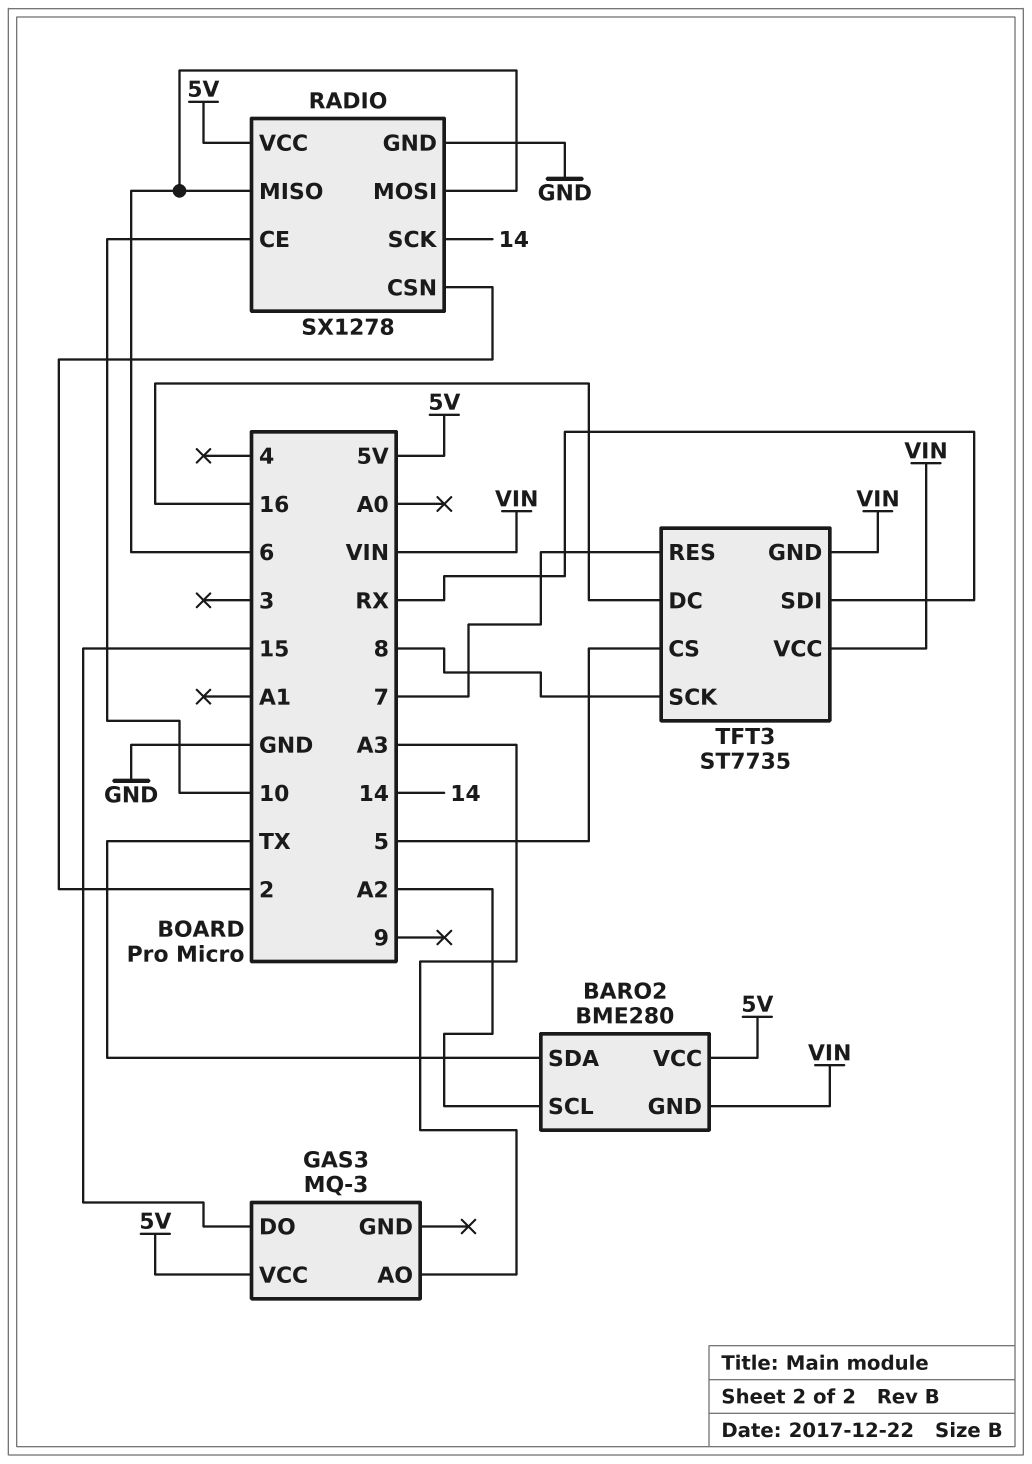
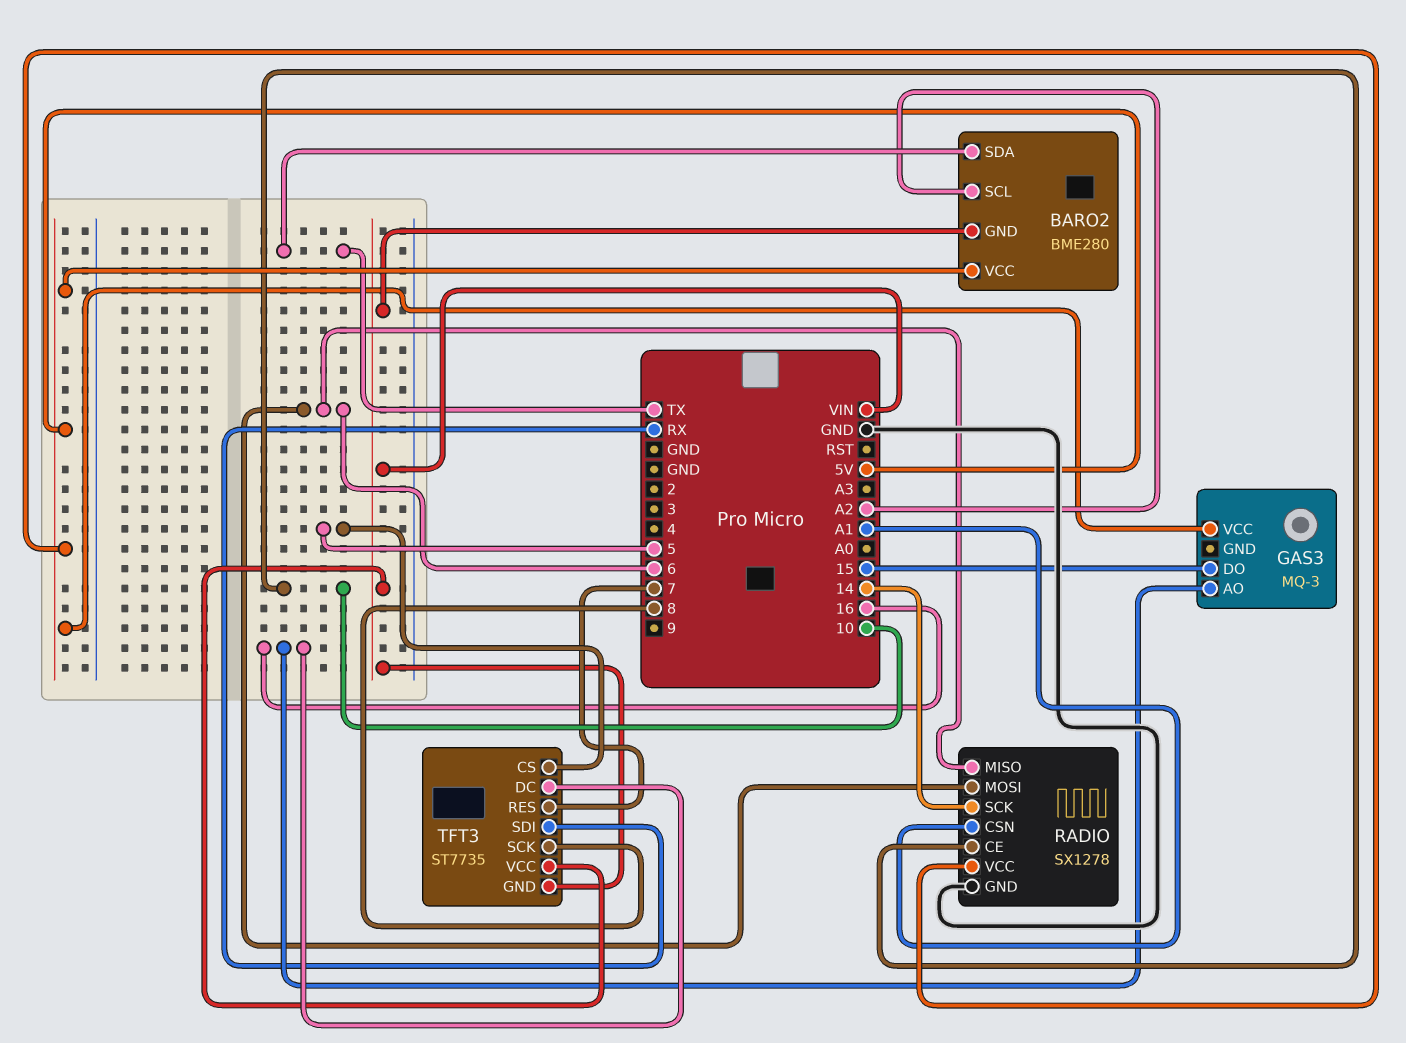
GAS3 pin AO: A3 -> 16
RADIO pin CSN: 2 -> A1

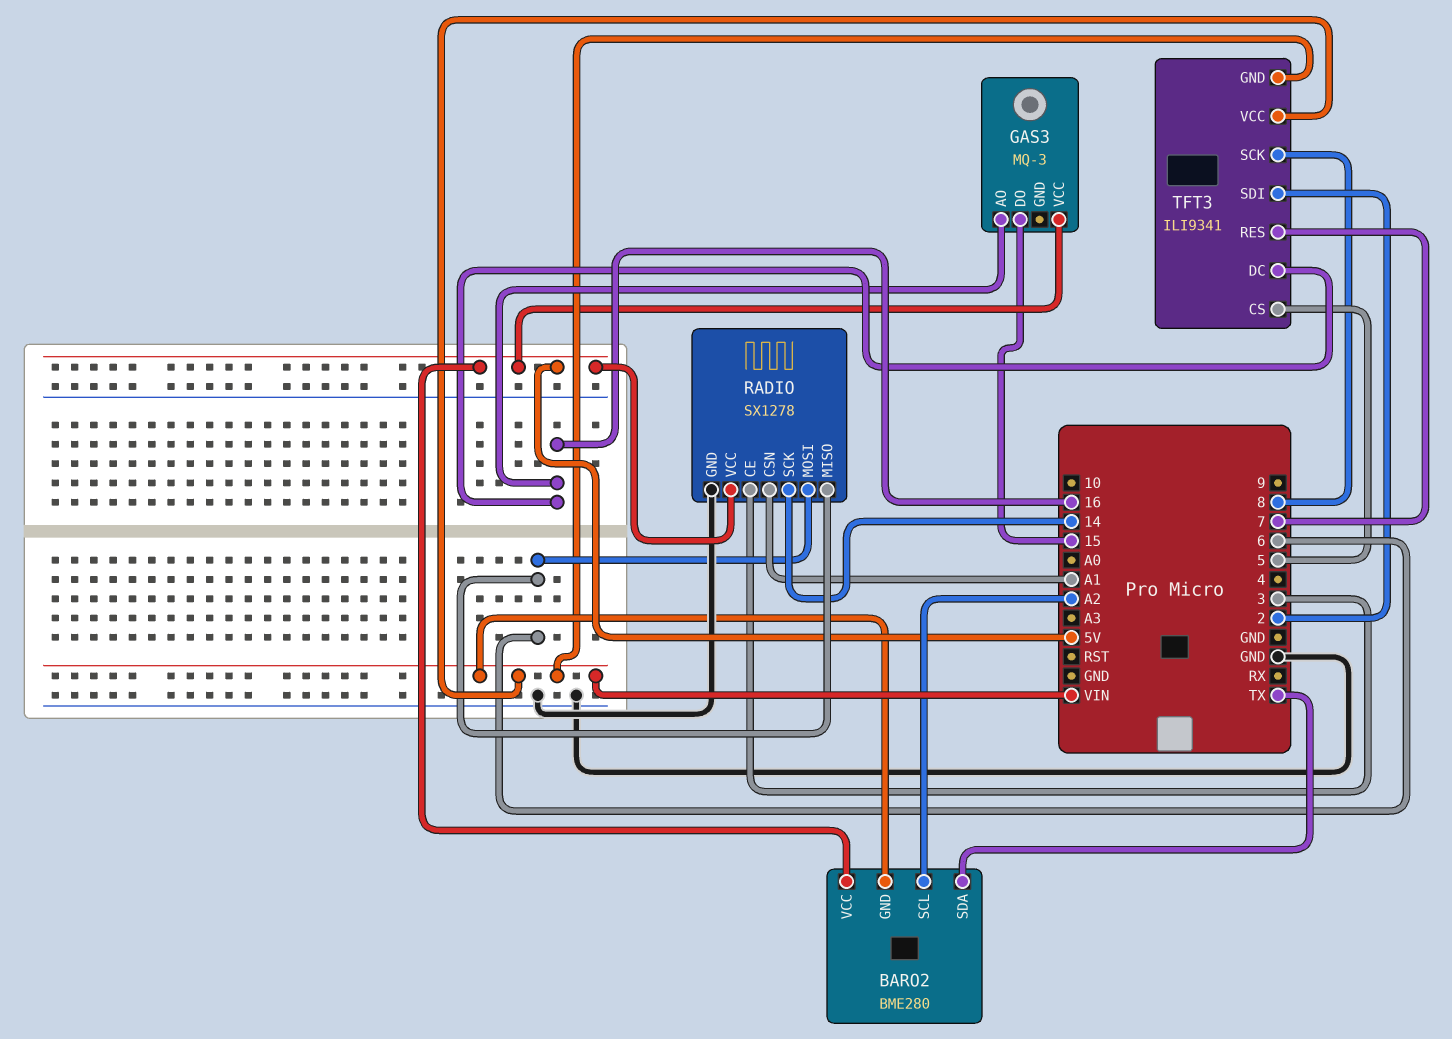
RADIO pin CE: 10 -> 3
TFT3: ST7735 -> ILI9341
TFT3 pin SDI: RX -> 2

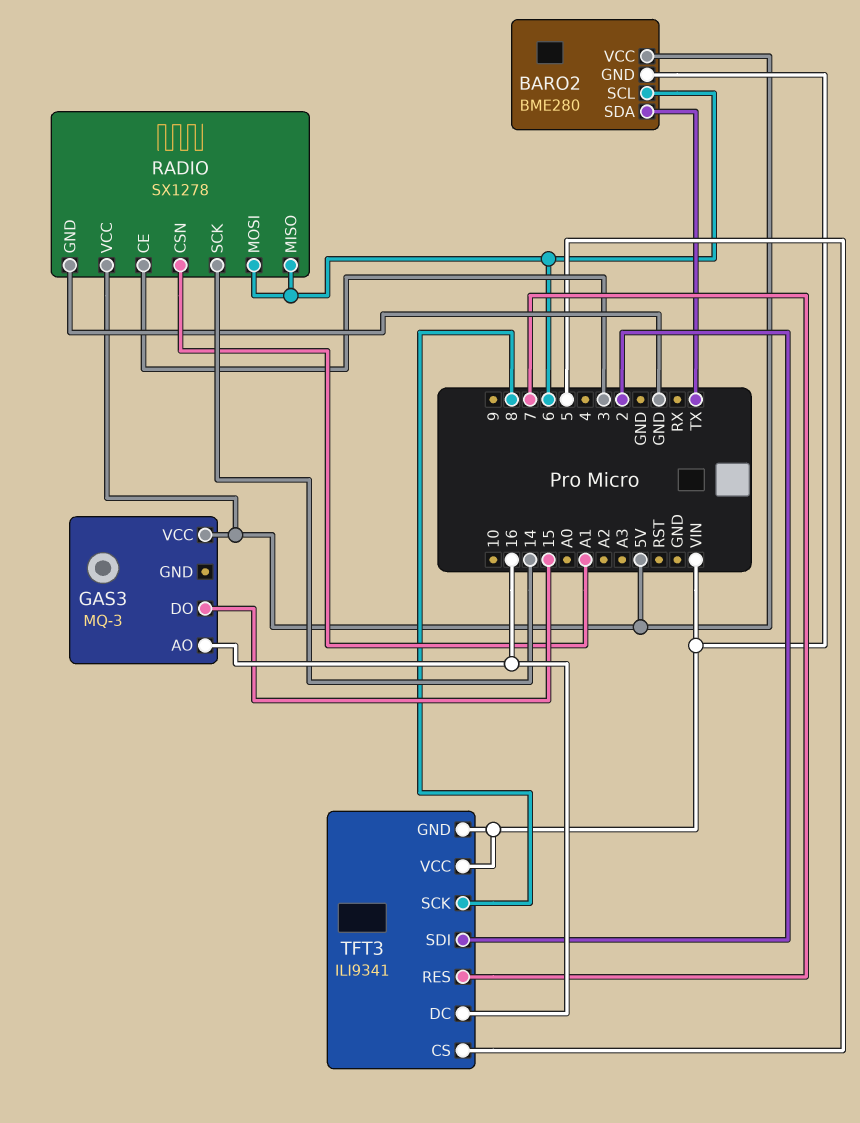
BARO2 pin SCL: A2 -> 6

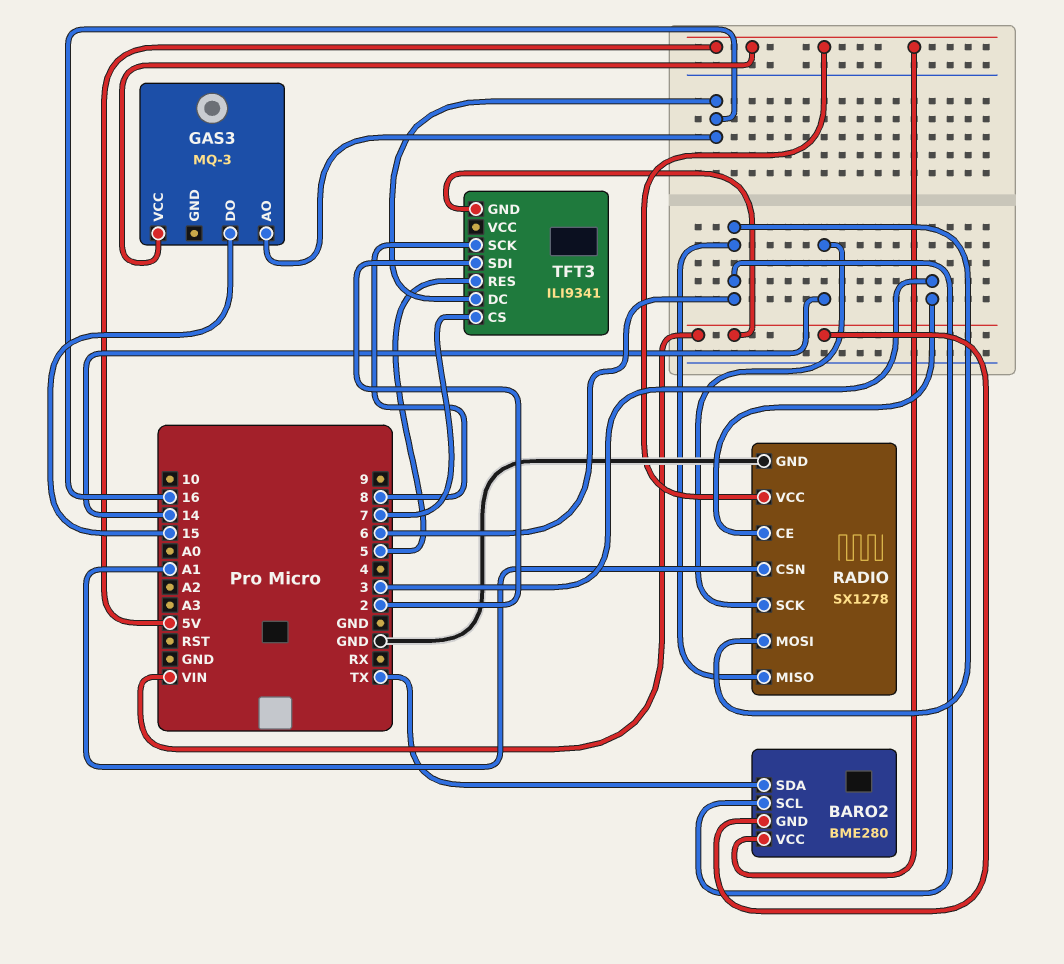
TFT3 pin CS: 5 -> 7
TFT3 pin RES: 7 -> 5
TFT3 pin VCC: VIN -> none

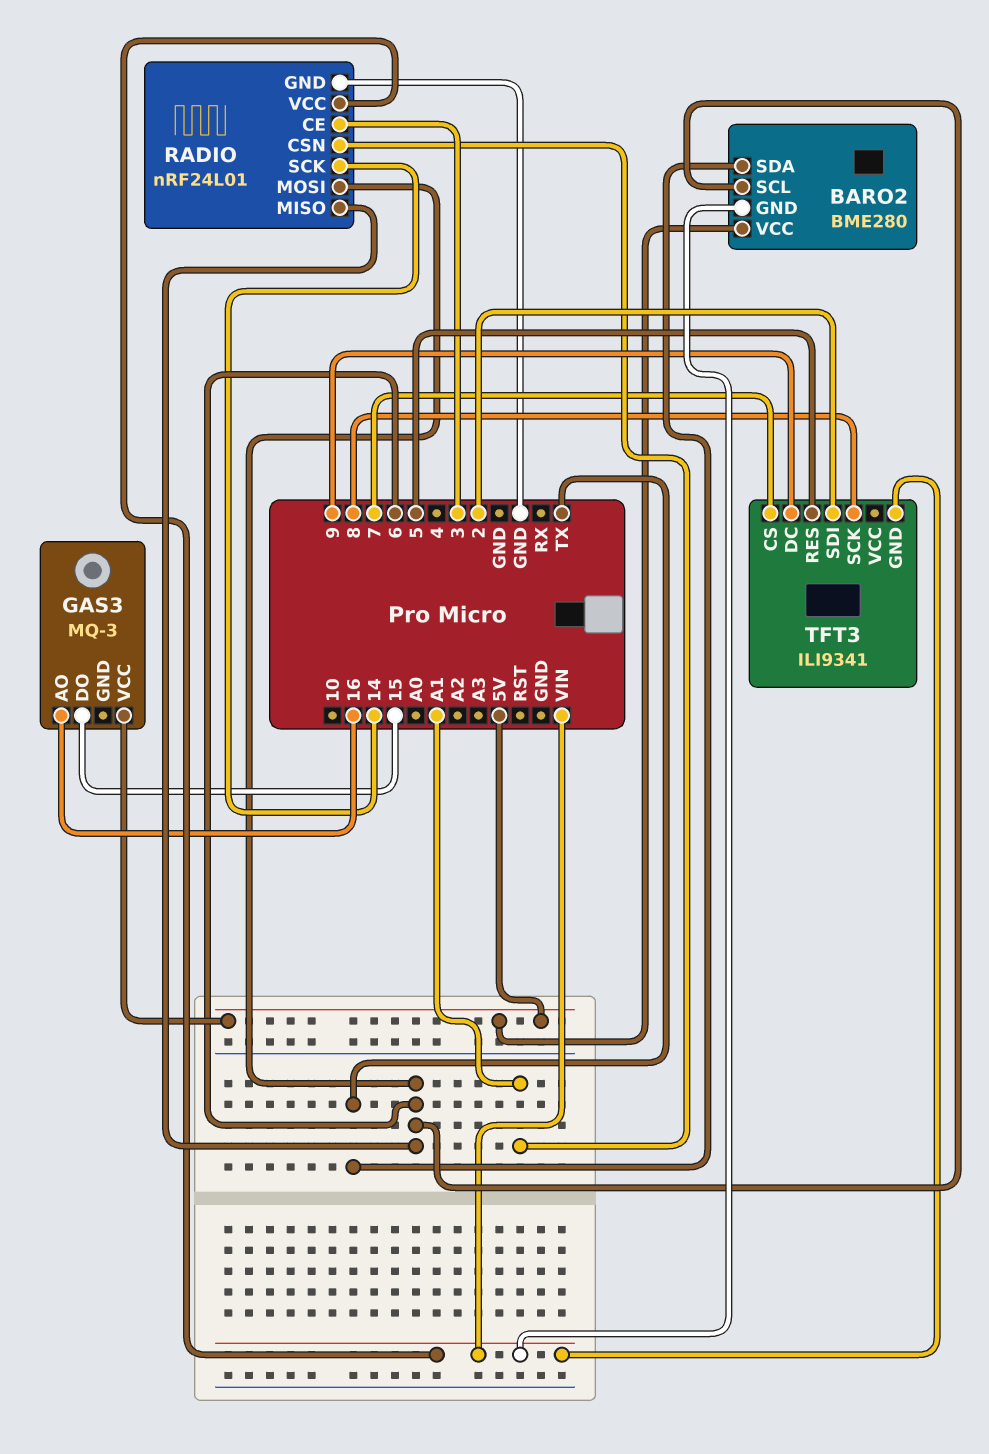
RADIO: SX1278 -> nRF24L01
RADIO pin VCC: 5V -> VIN
TFT3 pin DC: 16 -> 9

